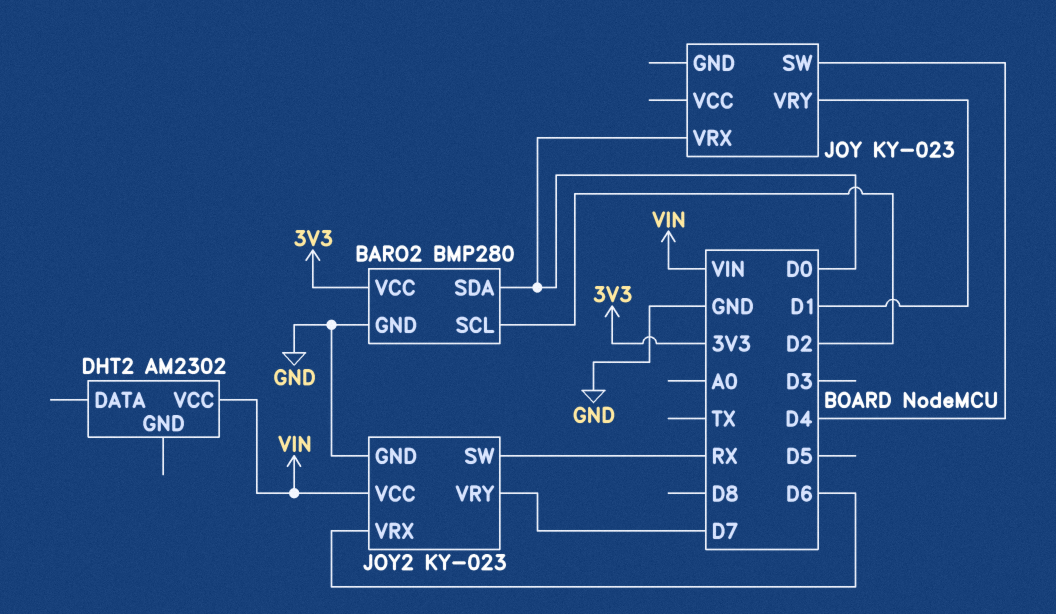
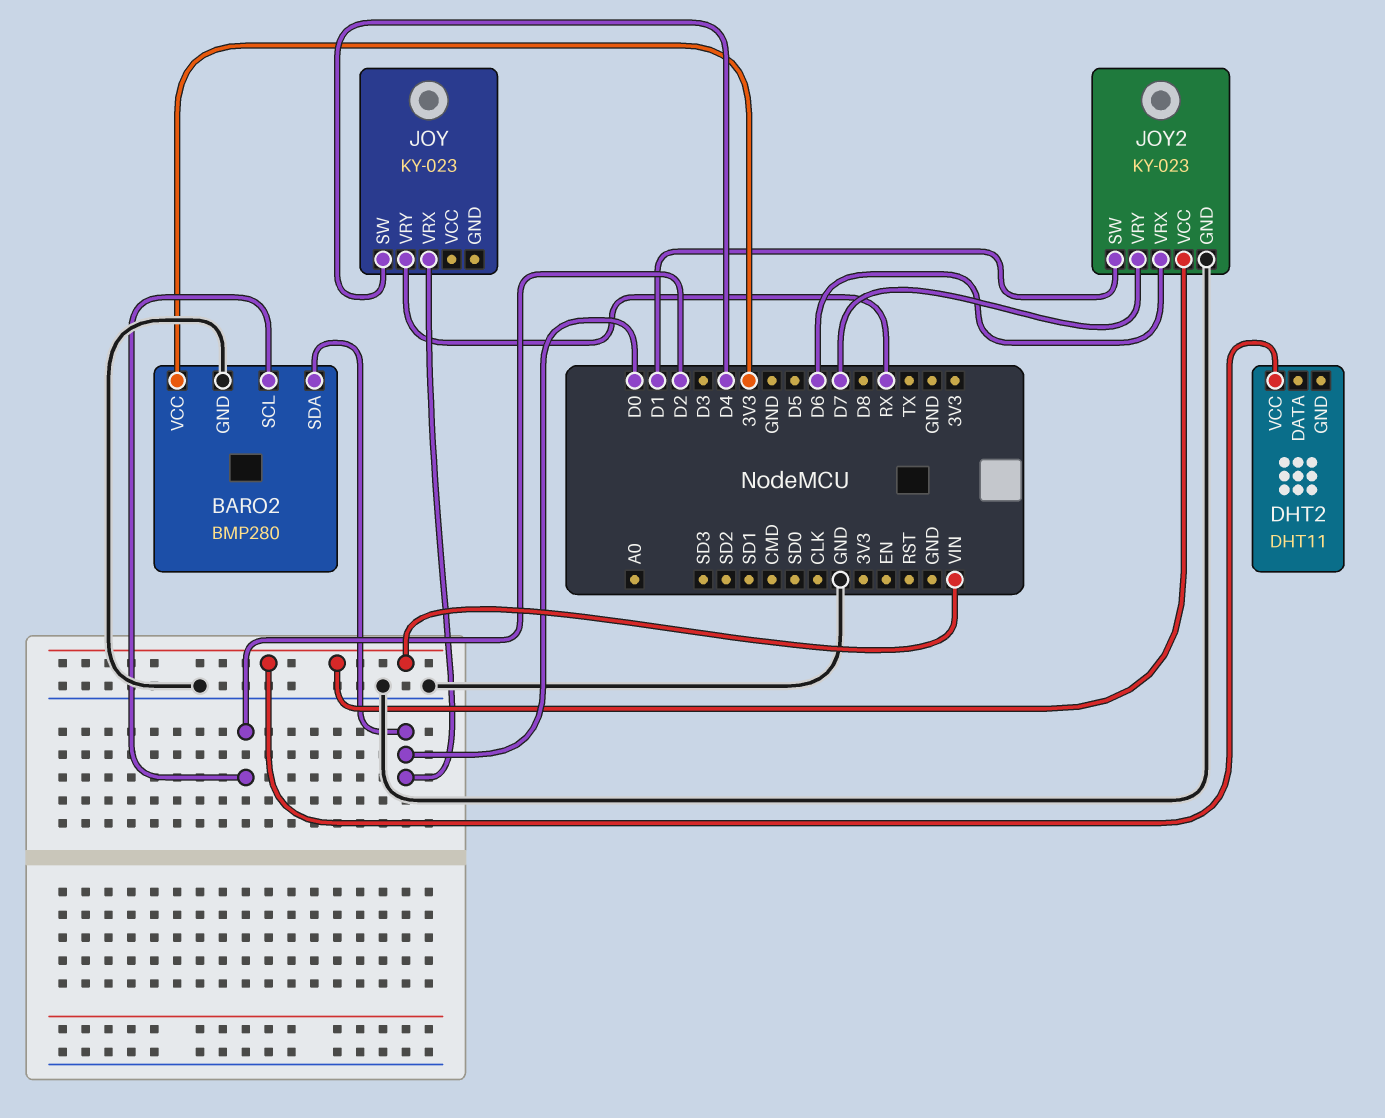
DHT2: AM2302 -> DHT11
JOY pin VRY: D1 -> RX
JOY2 pin SW: RX -> D1

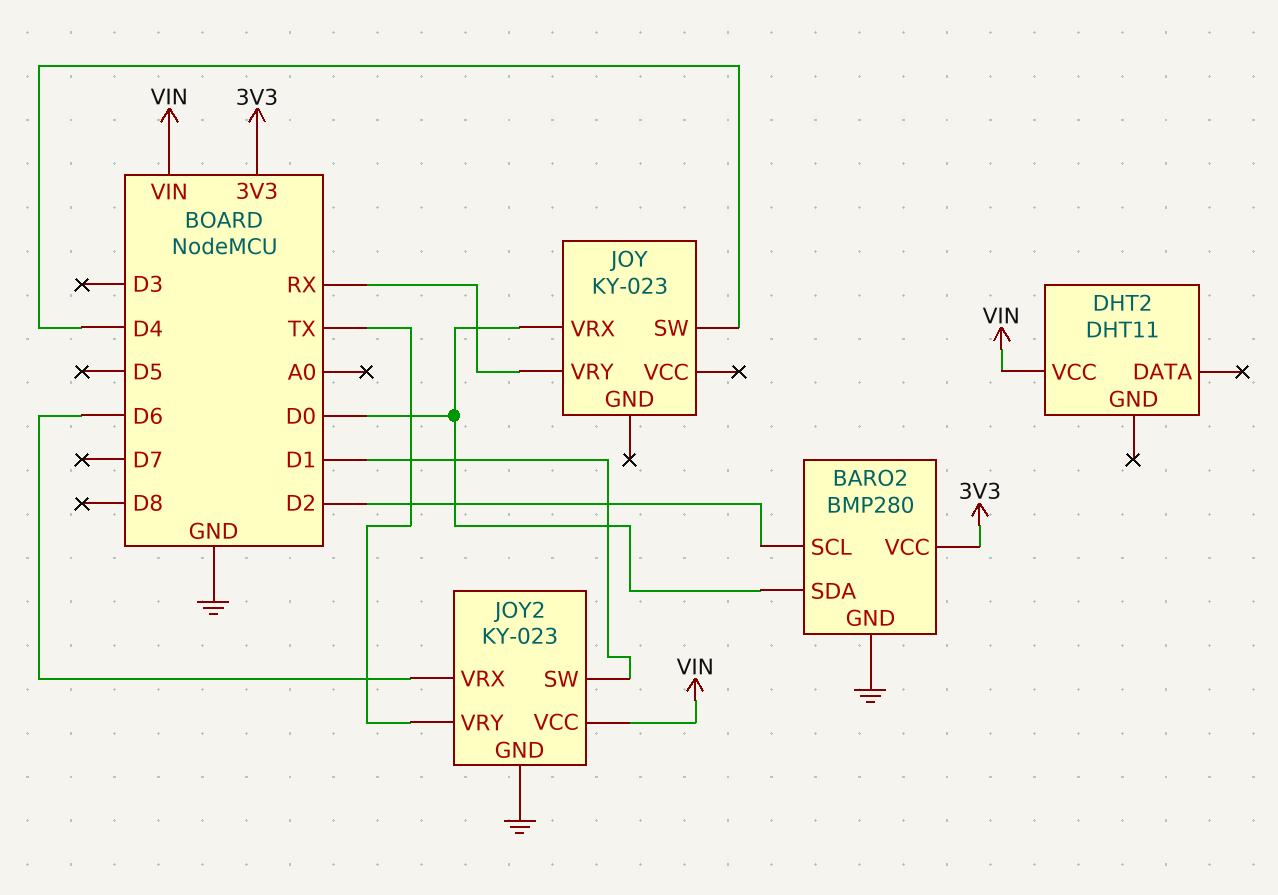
JOY2 pin VRY: D7 -> TX

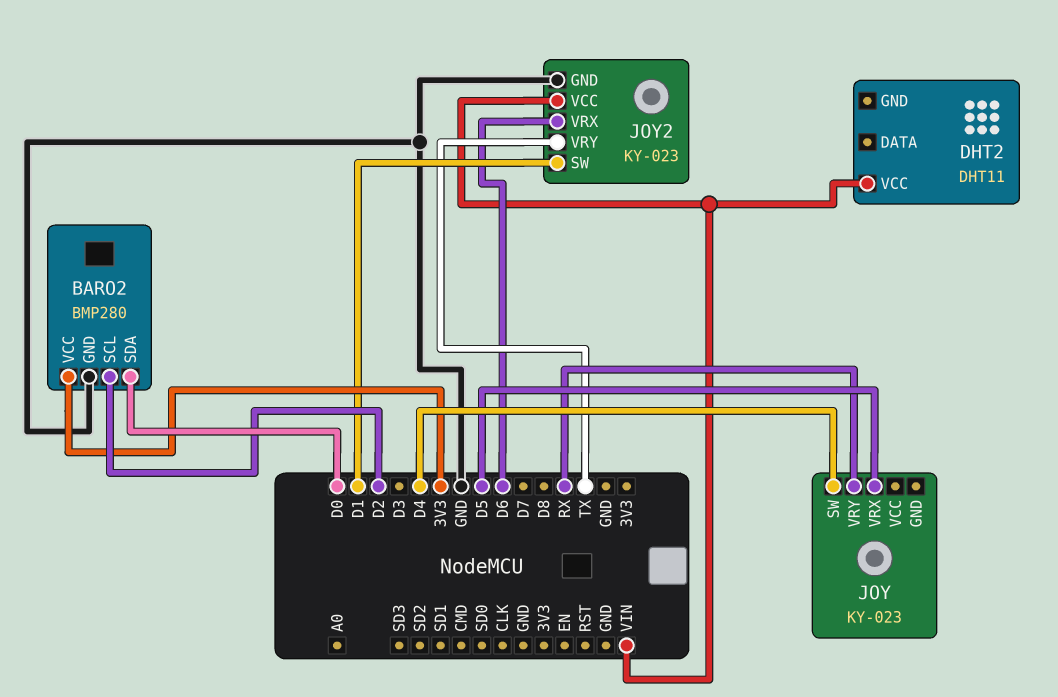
JOY pin VRX: D0 -> D5

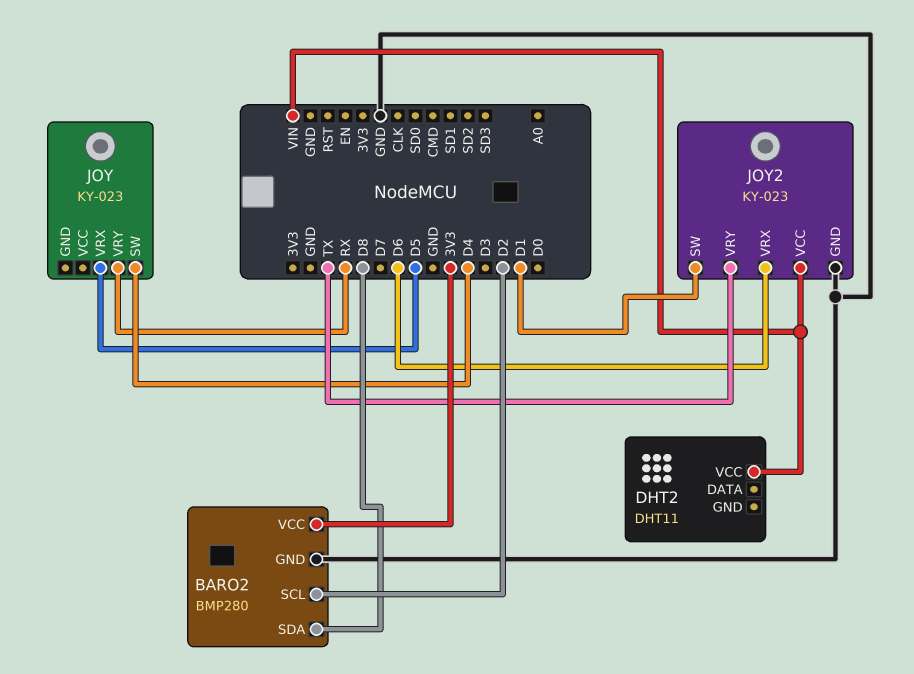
BARO2 pin SDA: D0 -> D8

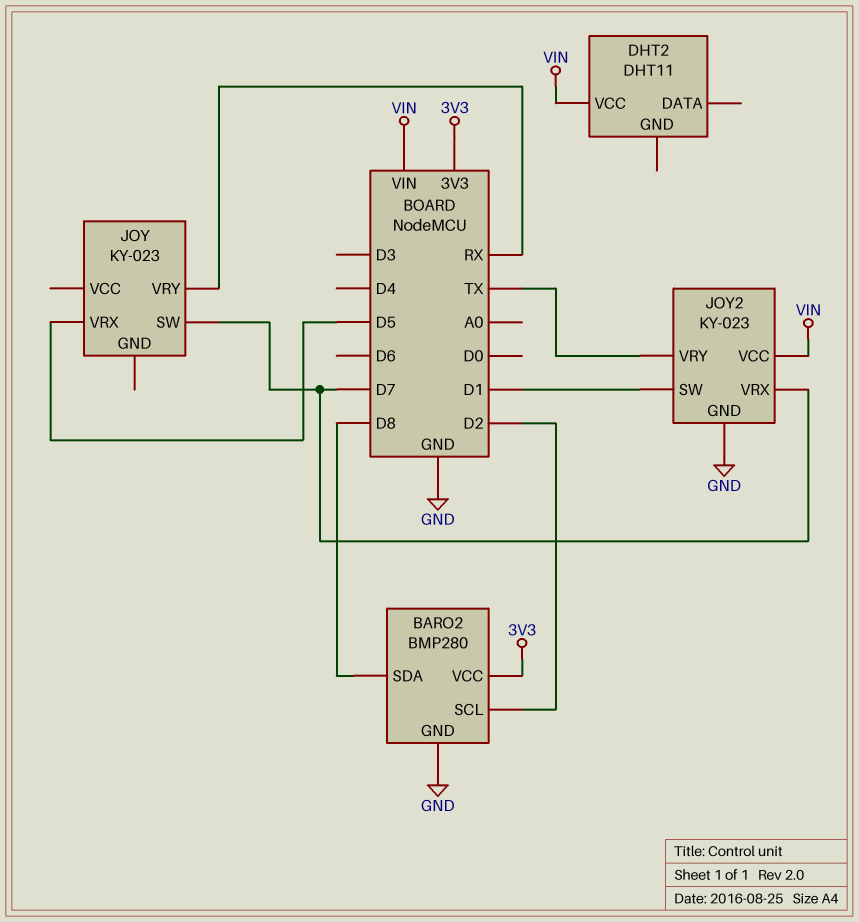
JOY pin SW: D4 -> D7
JOY2 pin VRX: D6 -> D7

